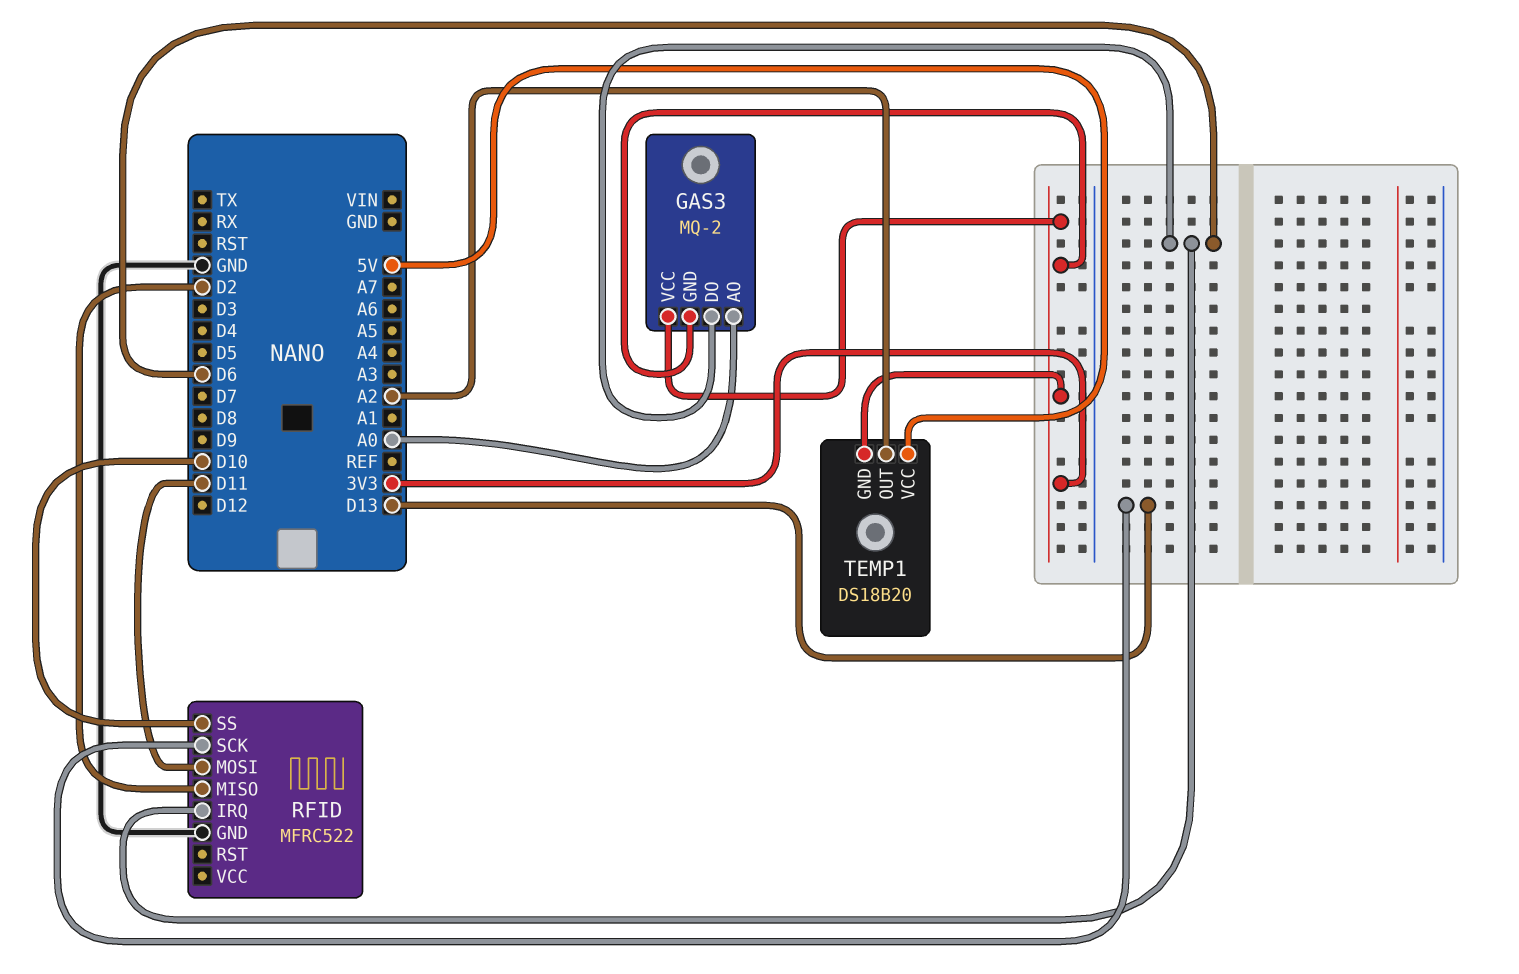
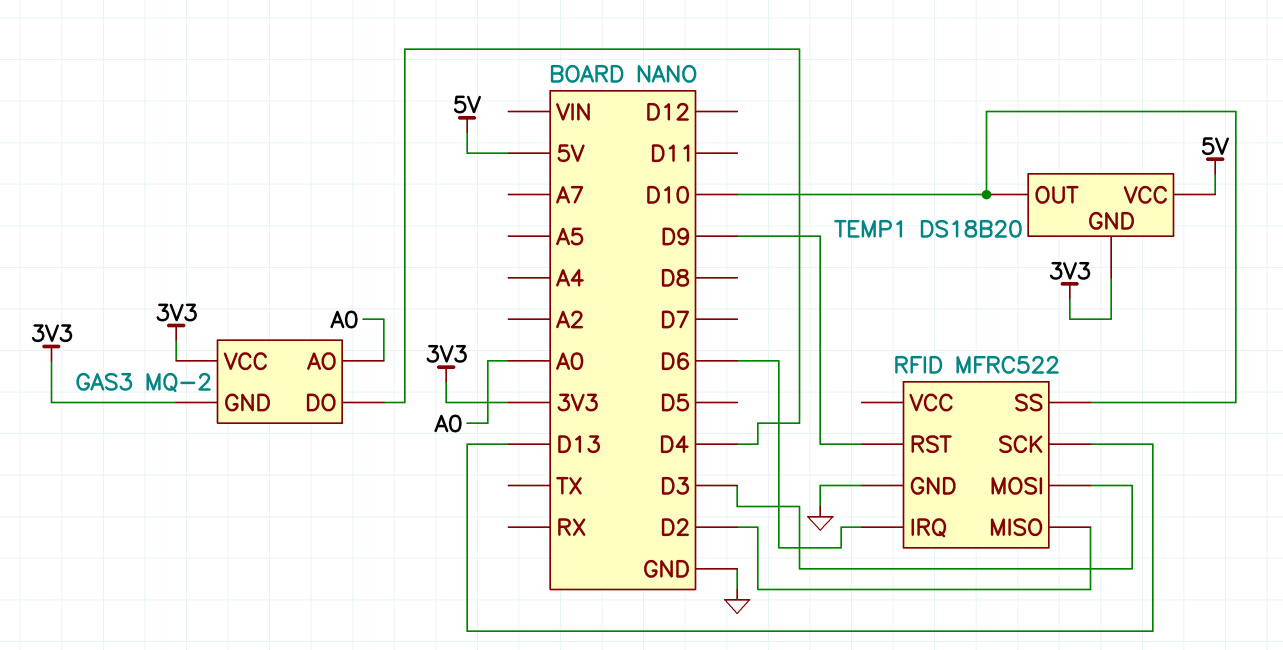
GAS3 pin DO: D6 -> D4
RFID pin MOSI: D11 -> D3
RFID pin RST: none -> D9
TEMP1 pin OUT: A2 -> D10

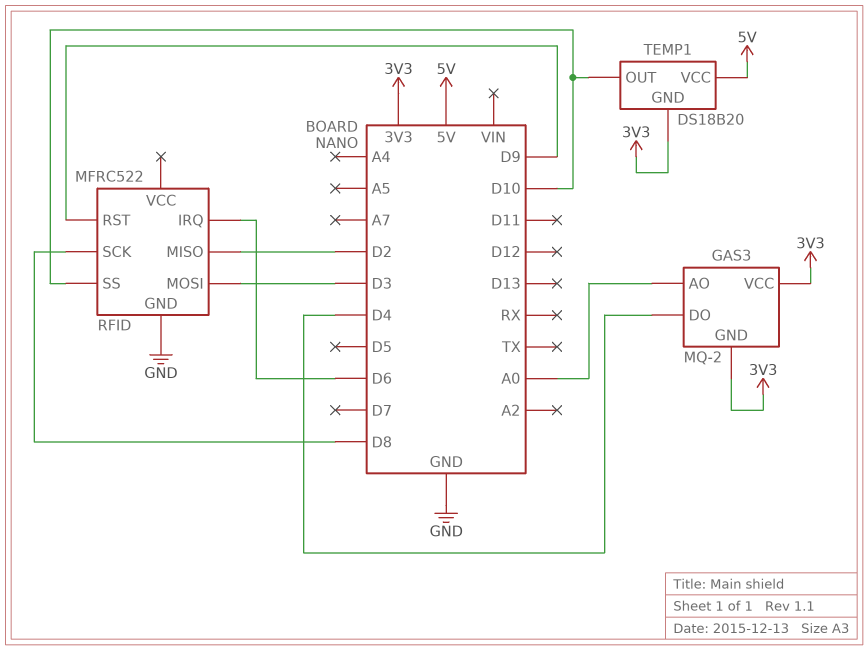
RFID pin SCK: D13 -> D8

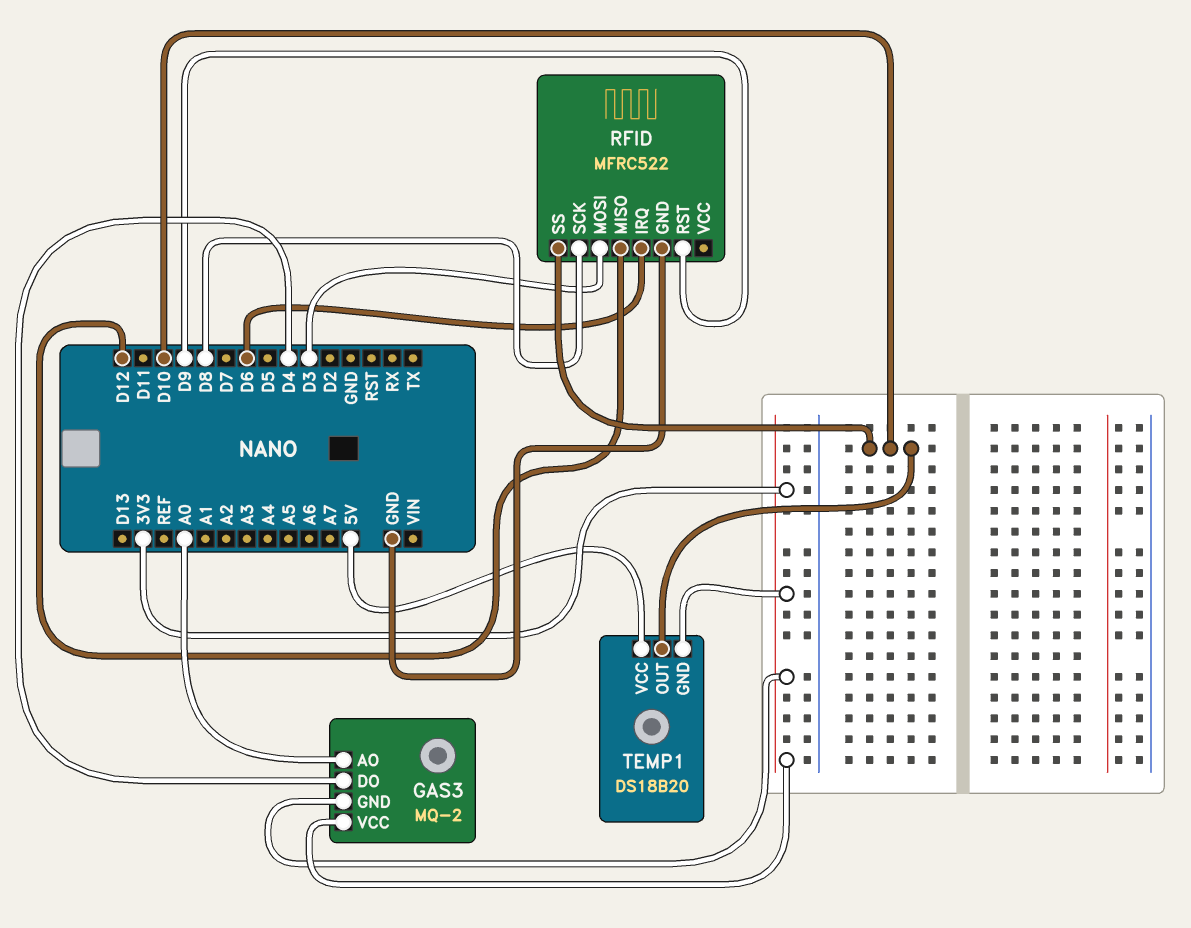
RFID pin MISO: D2 -> D12

